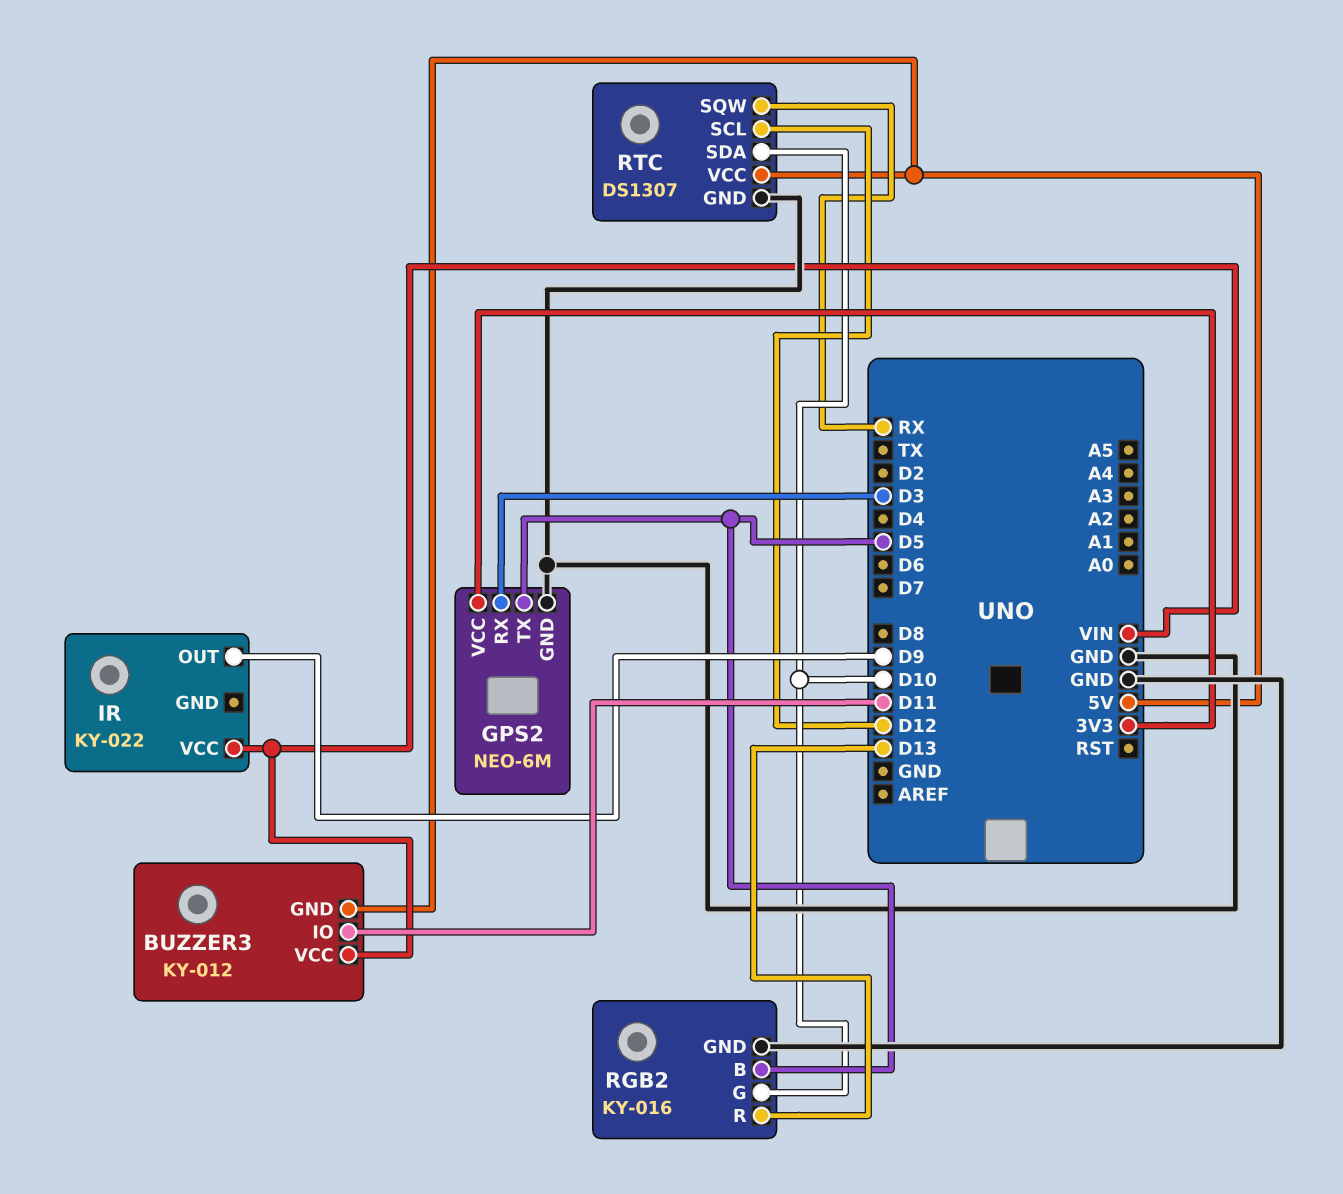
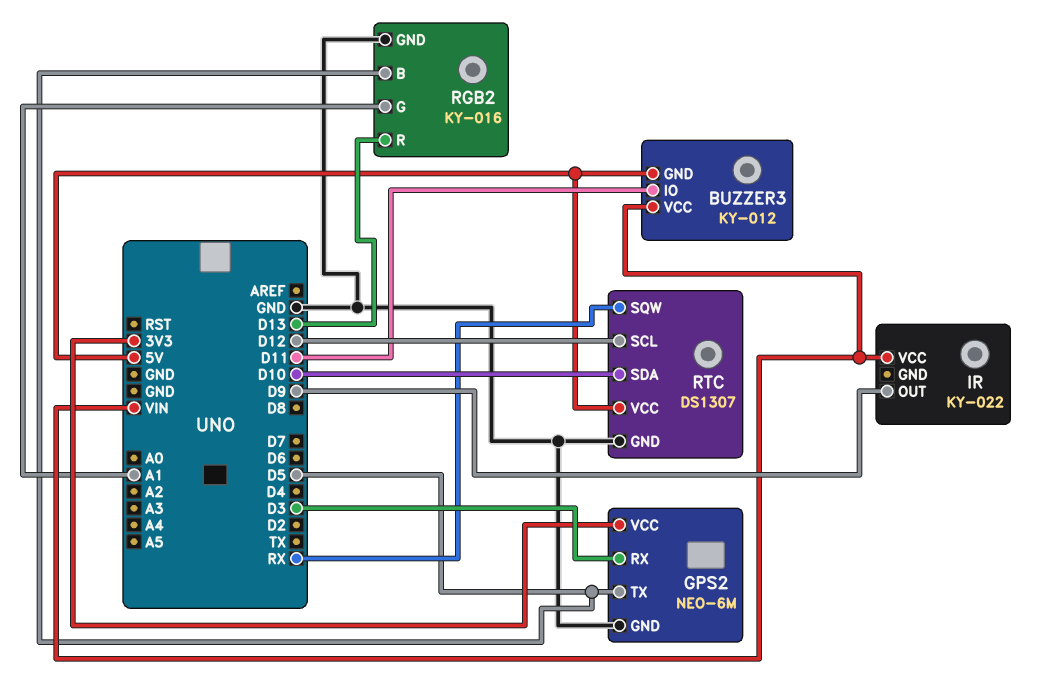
RGB2 pin G: D10 -> A1

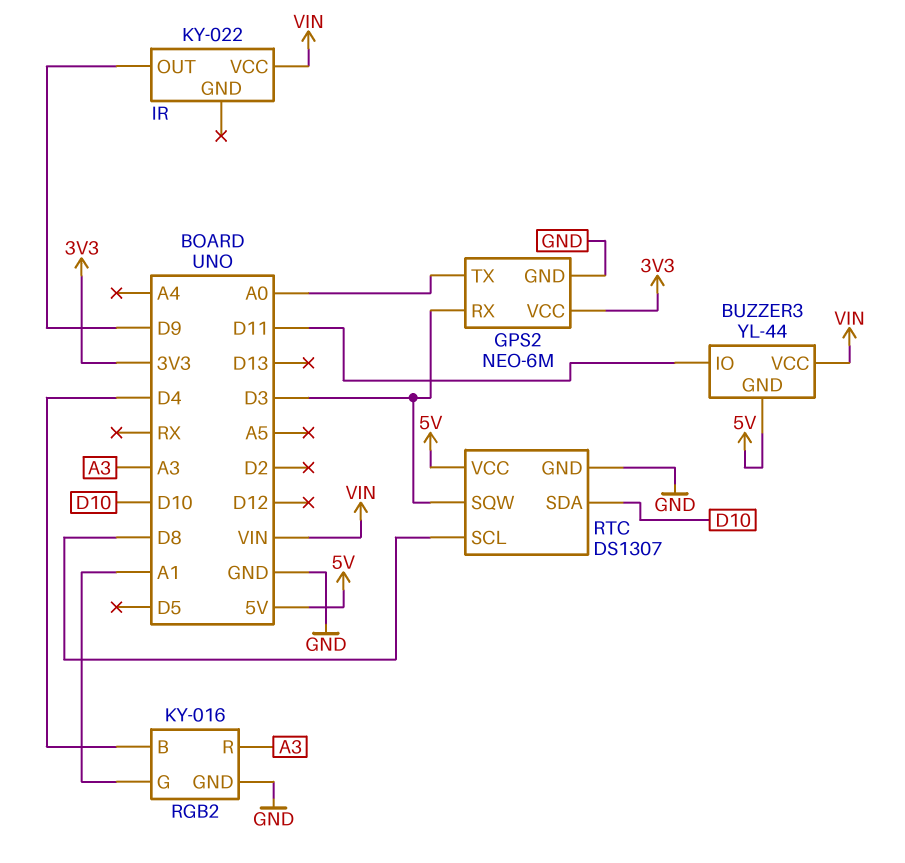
BUZZER3: KY-012 -> YL-44
GPS2 pin TX: D5 -> A0
RGB2 pin B: D5 -> D4
RGB2 pin R: D13 -> A3
RTC pin SCL: D12 -> D8
RTC pin SQW: RX -> D3

